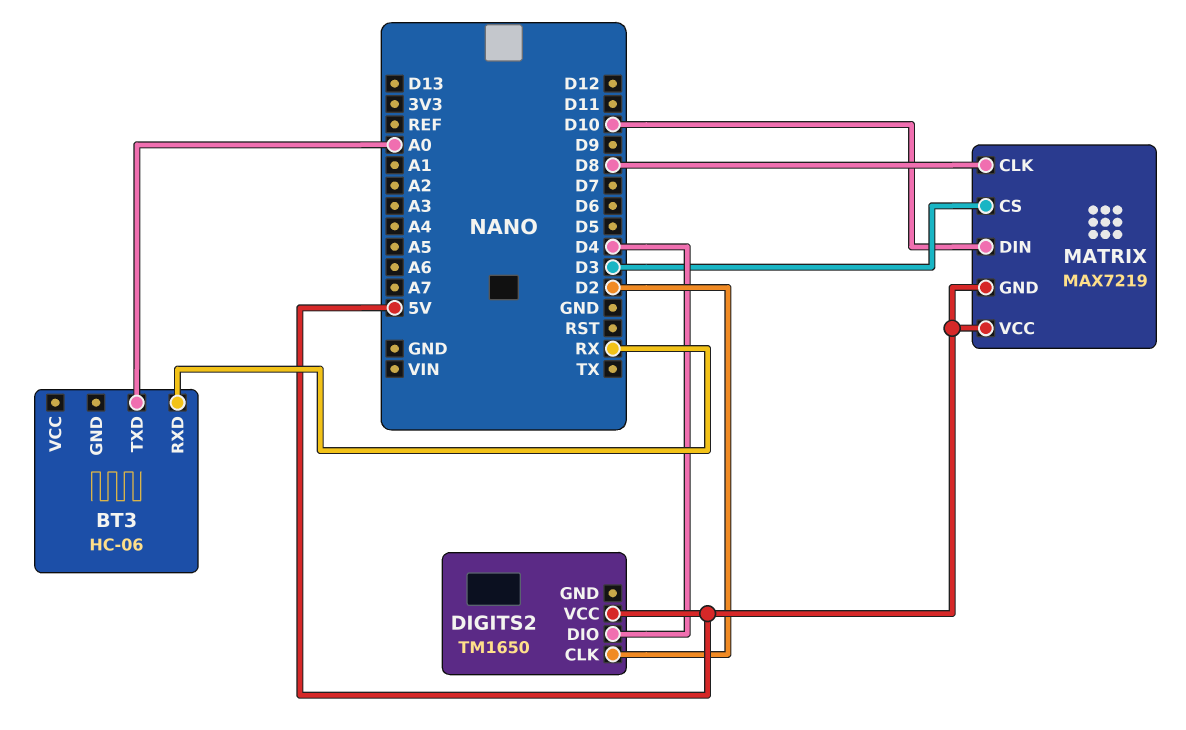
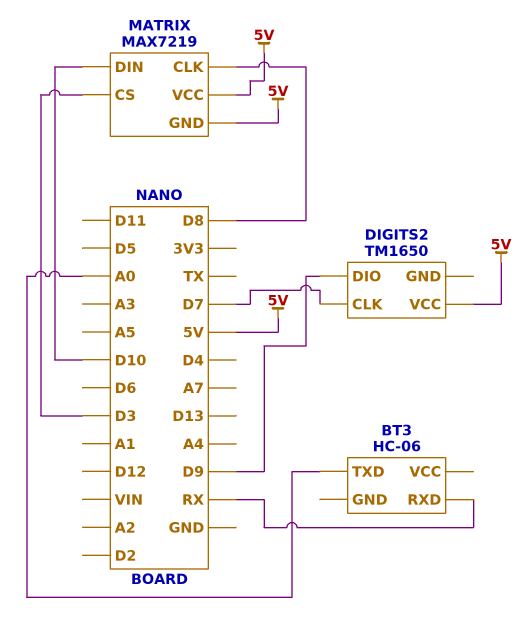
DIGITS2 pin CLK: D2 -> D7
DIGITS2 pin DIO: D4 -> D9

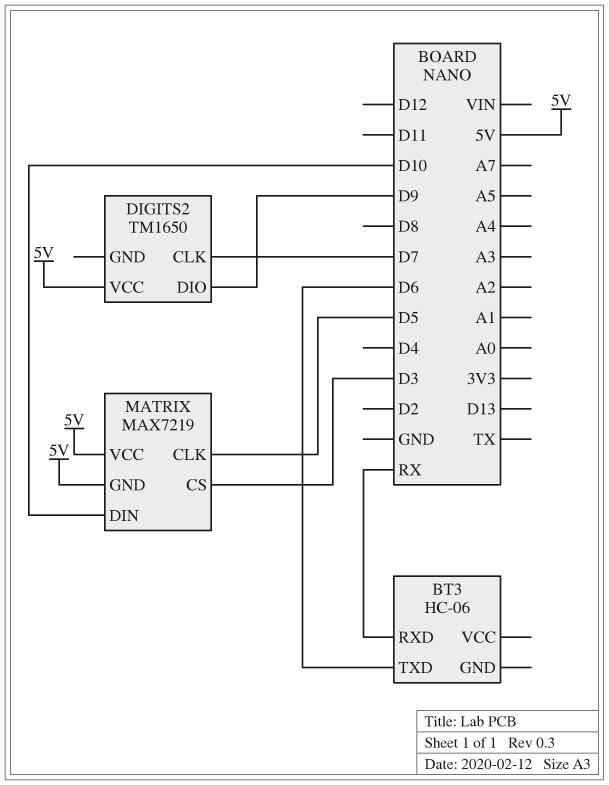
BT3 pin TXD: A0 -> D6
MATRIX pin CLK: D8 -> D5

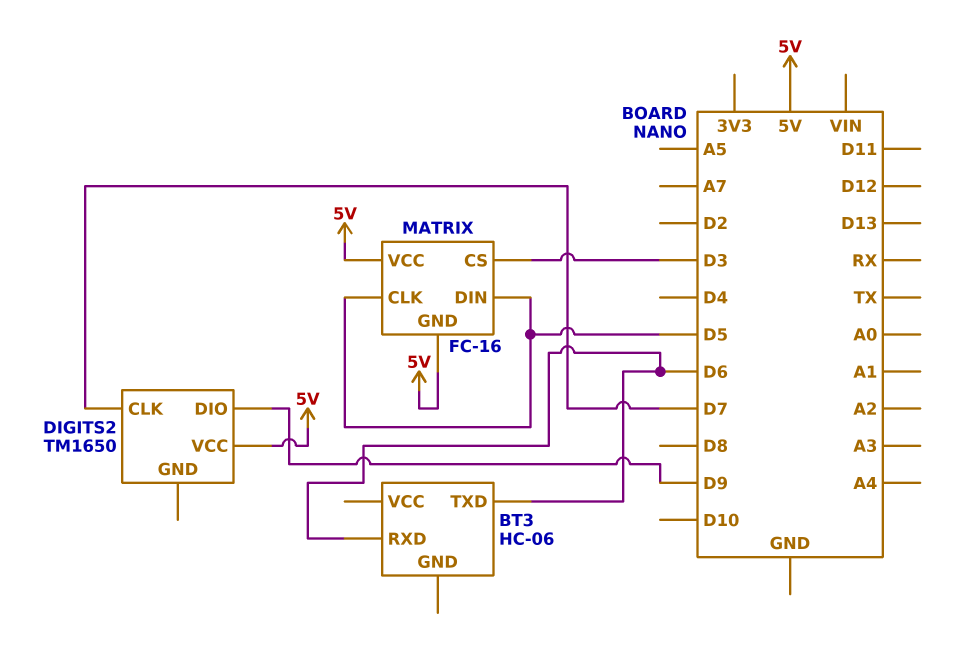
BT3 pin RXD: RX -> D6
MATRIX: MAX7219 -> FC-16
MATRIX pin DIN: D10 -> D5

